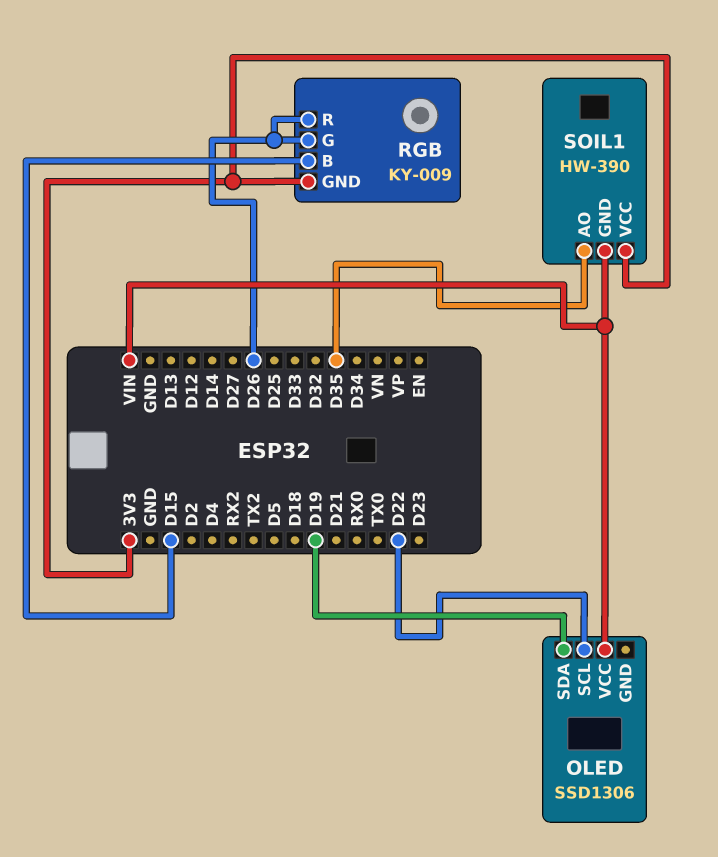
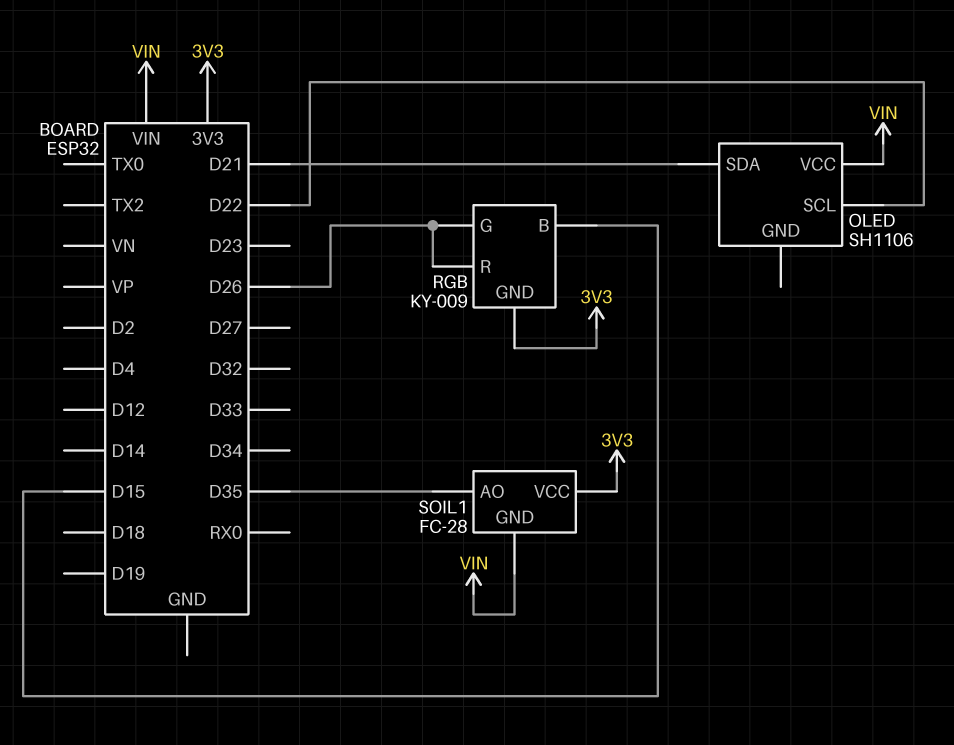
OLED: SSD1306 -> SH1106
OLED pin SDA: D19 -> D21
SOIL1: HW-390 -> FC-28

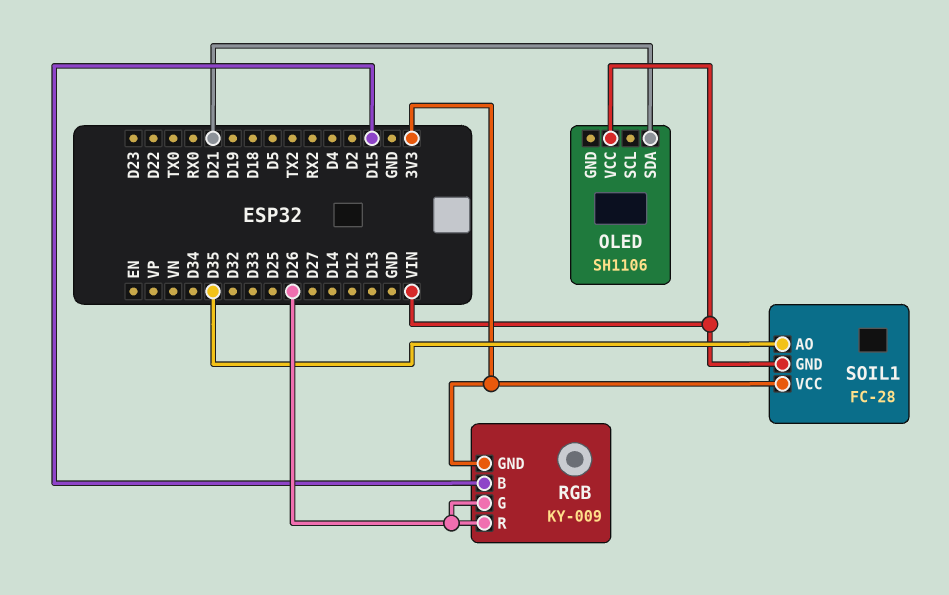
OLED pin SCL: D22 -> none

